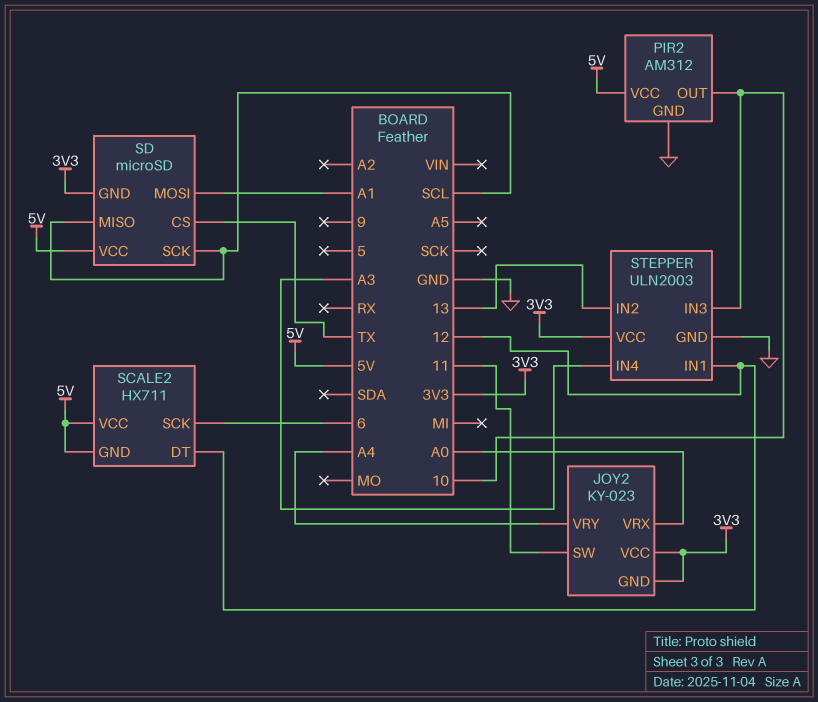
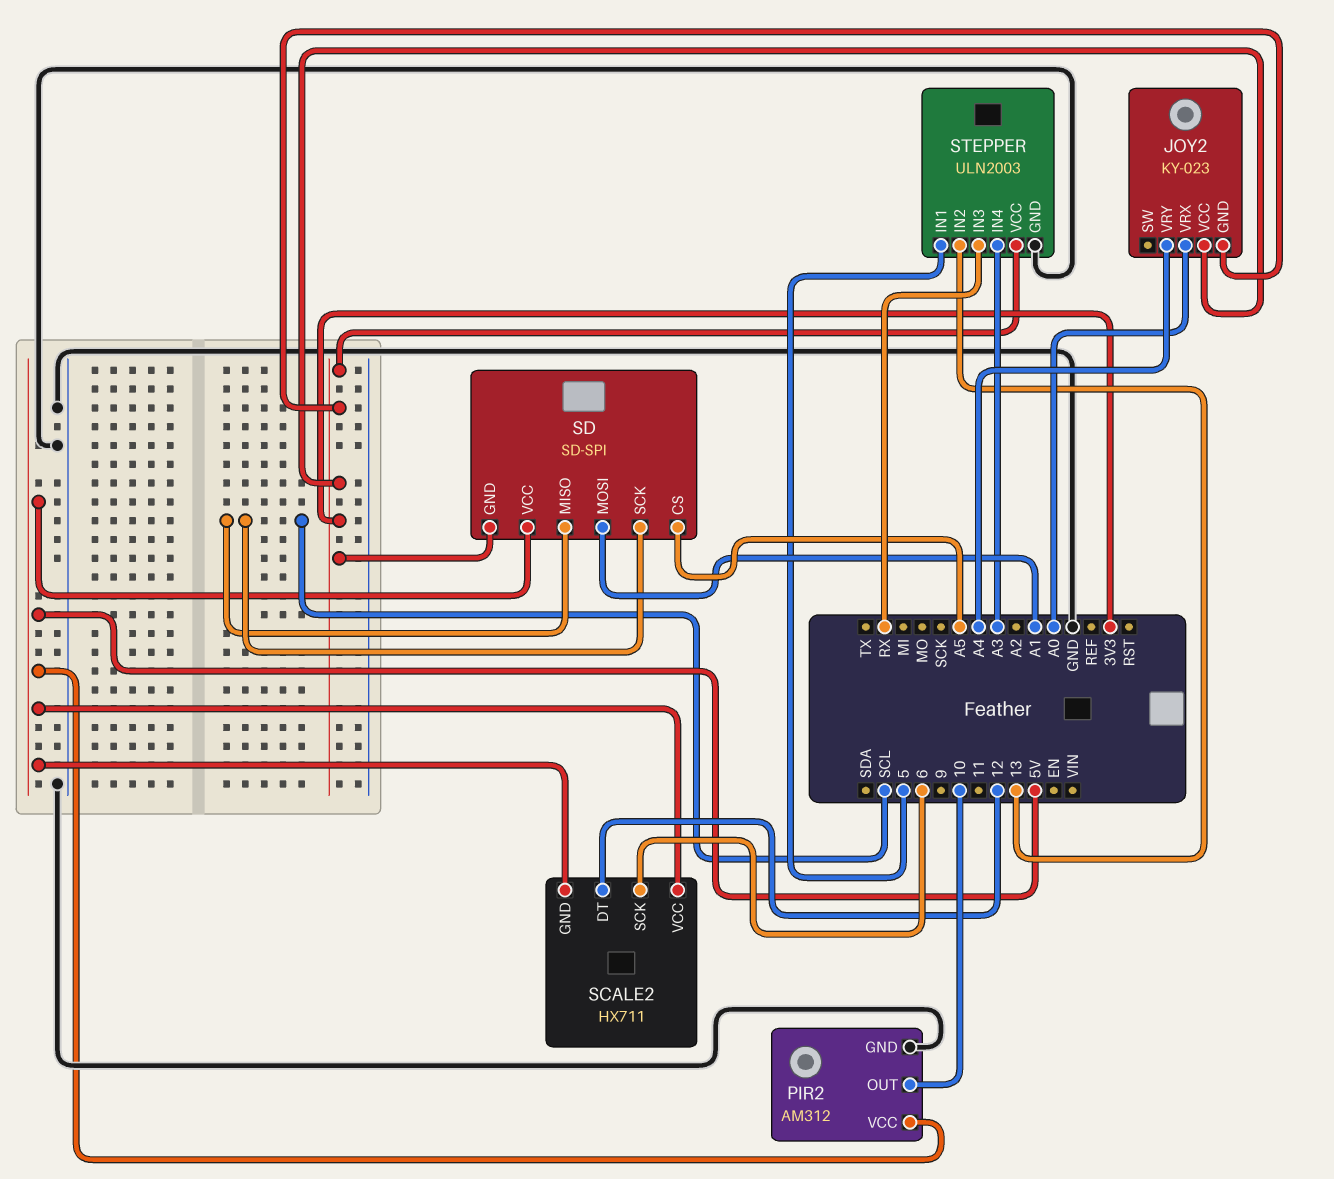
JOY2 pin SW: 11 -> none
SD: microSD -> SD-SPI
SD pin CS: TX -> A5
STEPPER pin IN1: 12 -> 5
STEPPER pin IN3: 10 -> RX

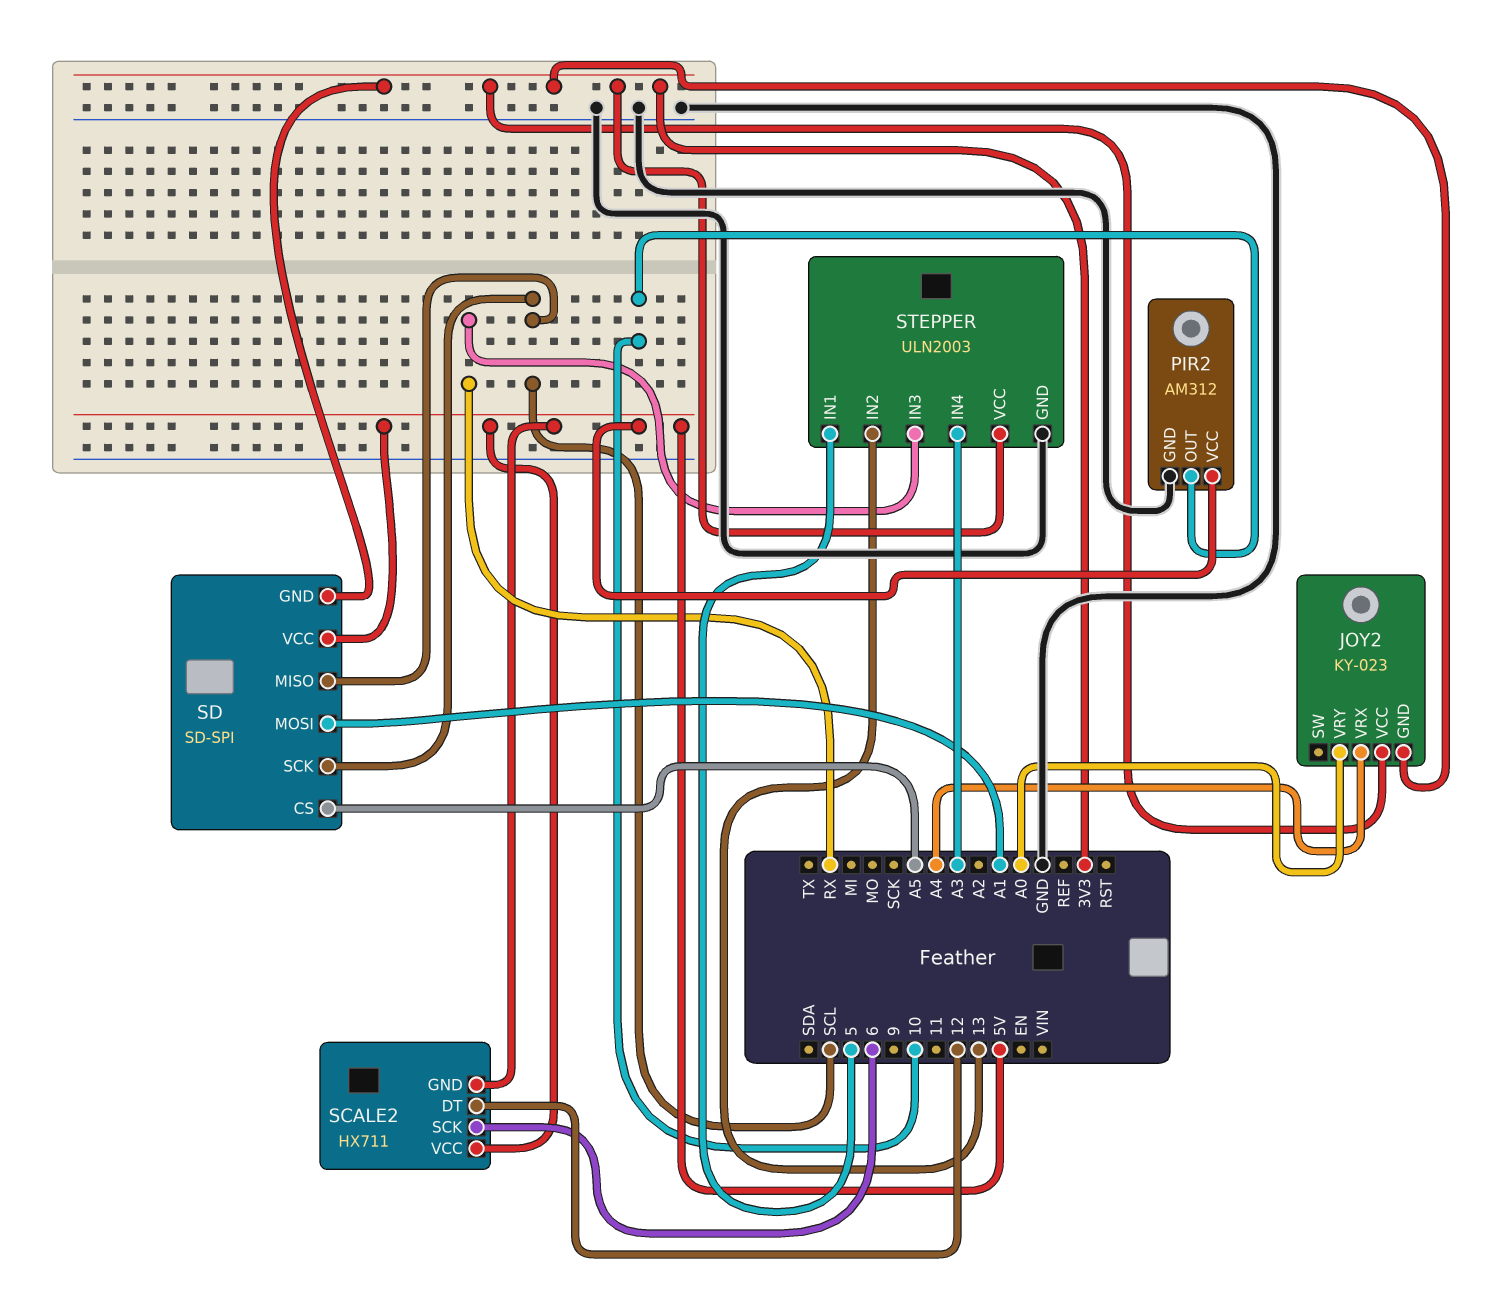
JOY2 pin VRX: A0 -> A4
JOY2 pin VRY: A4 -> A0

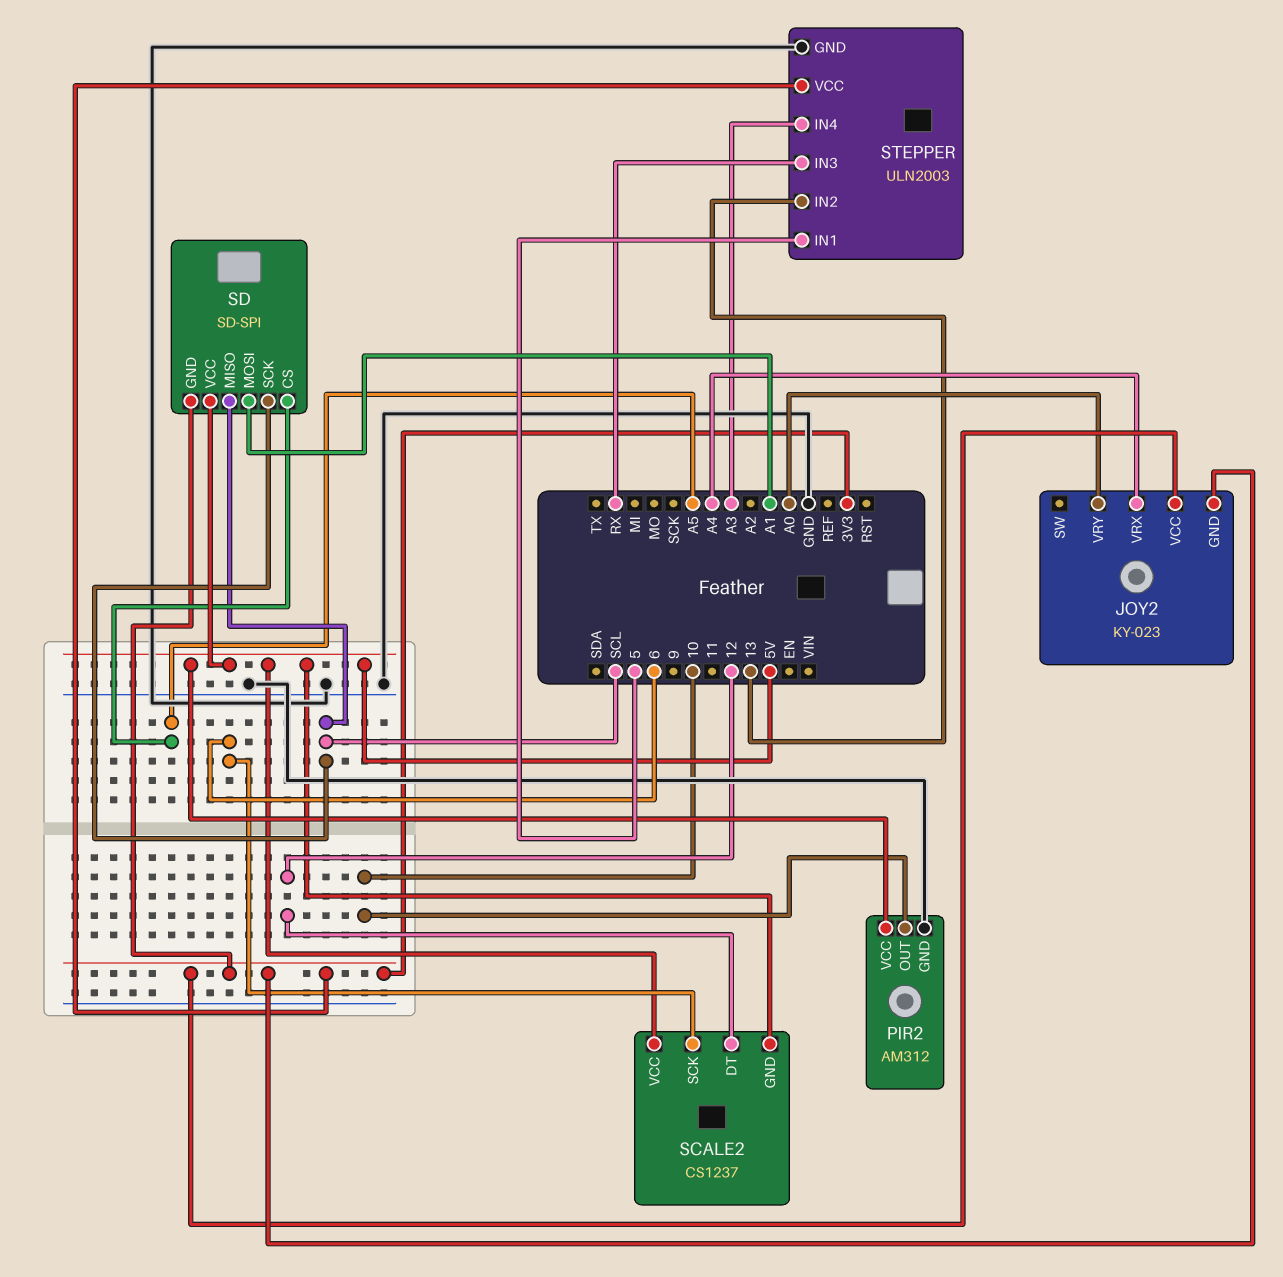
SCALE2: HX711 -> CS1237

